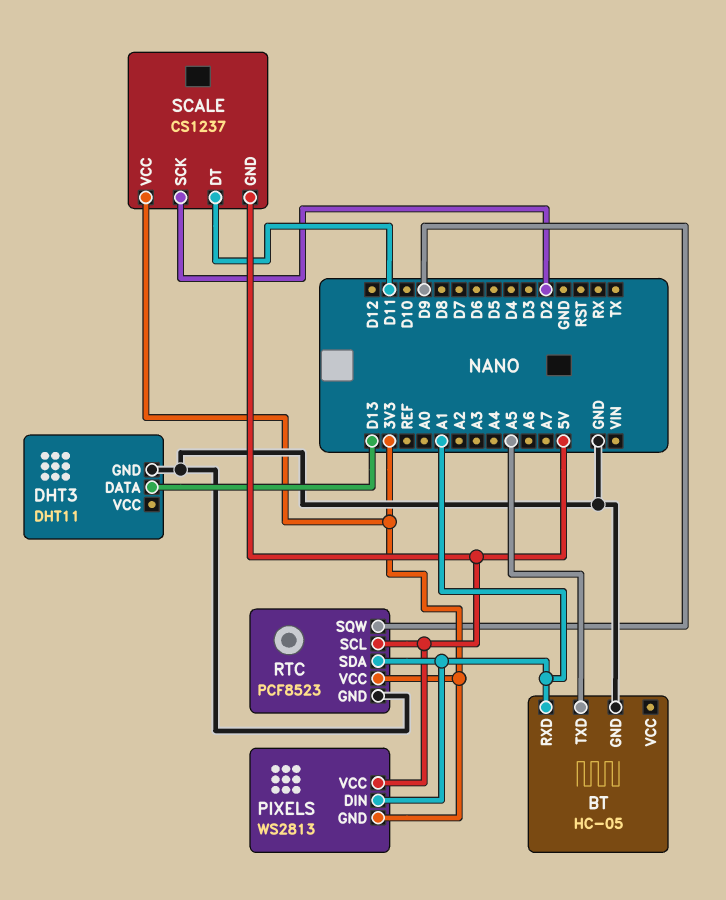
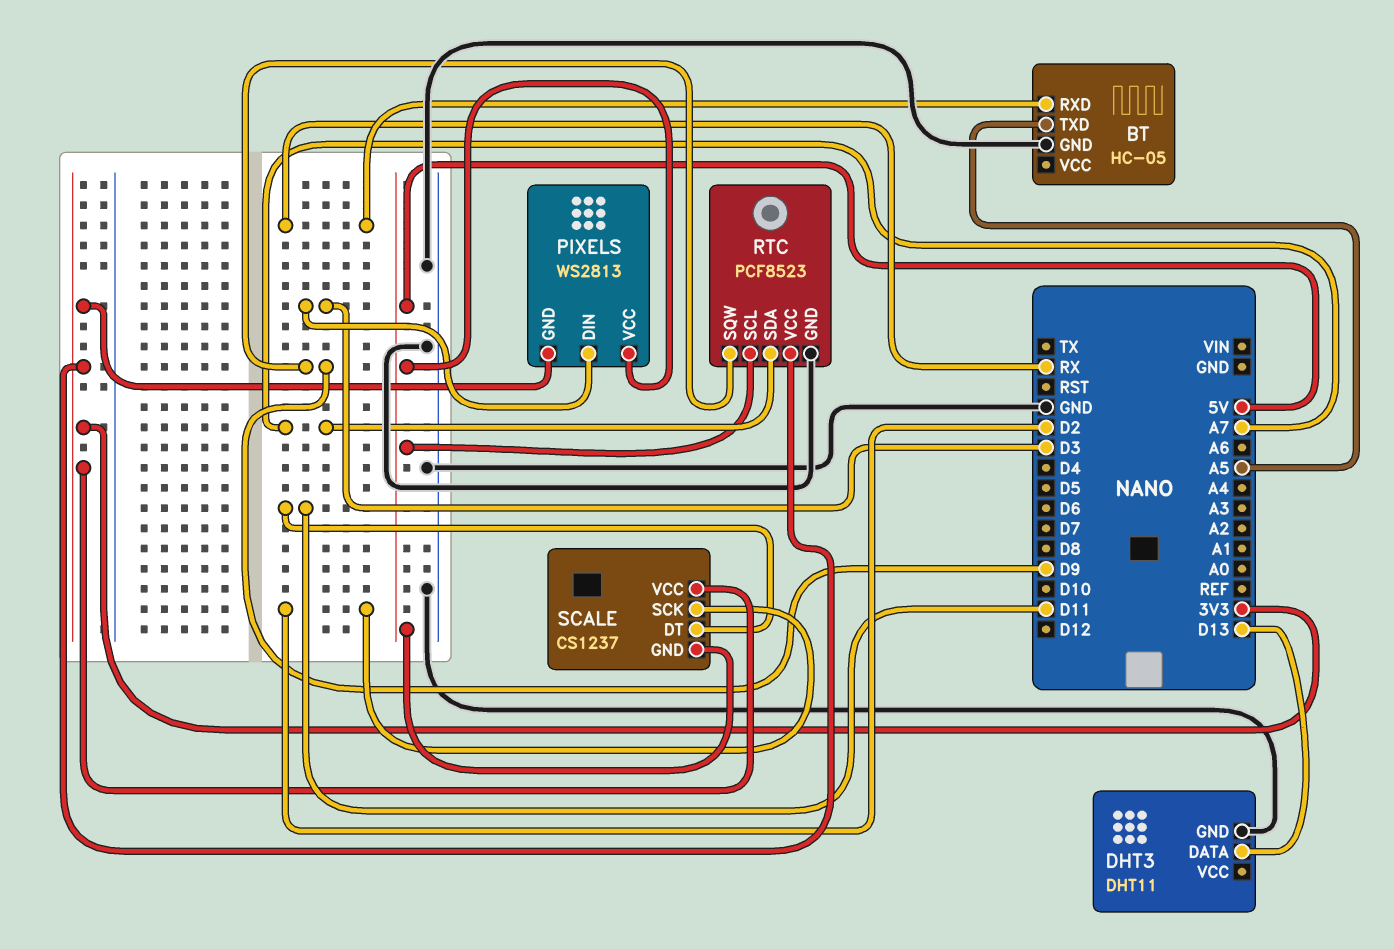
BT pin RXD: A1 -> RX
PIXELS pin DIN: A1 -> D3
RTC pin SDA: A1 -> A7

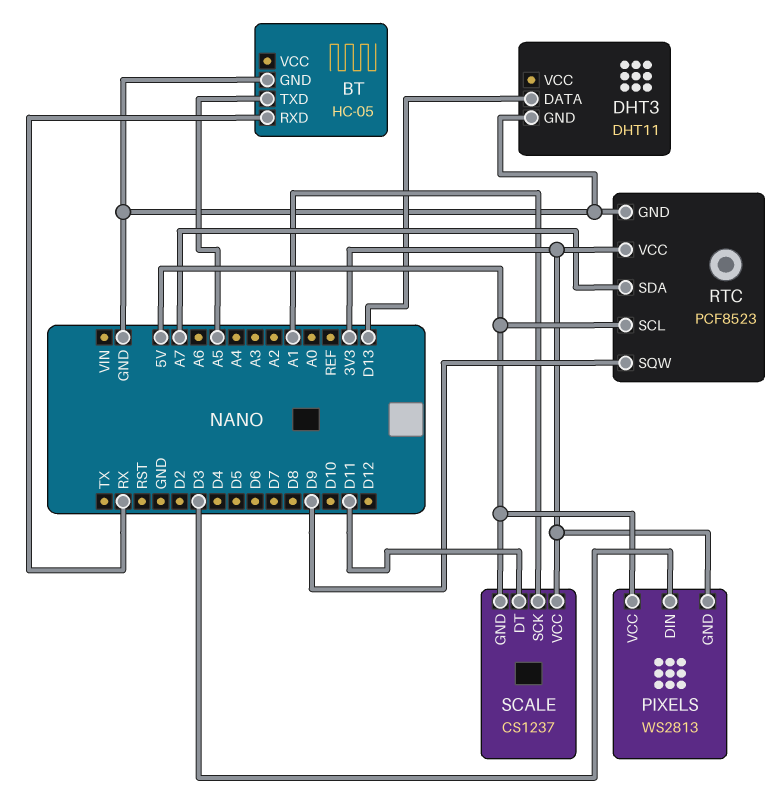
SCALE pin SCK: D2 -> A1

